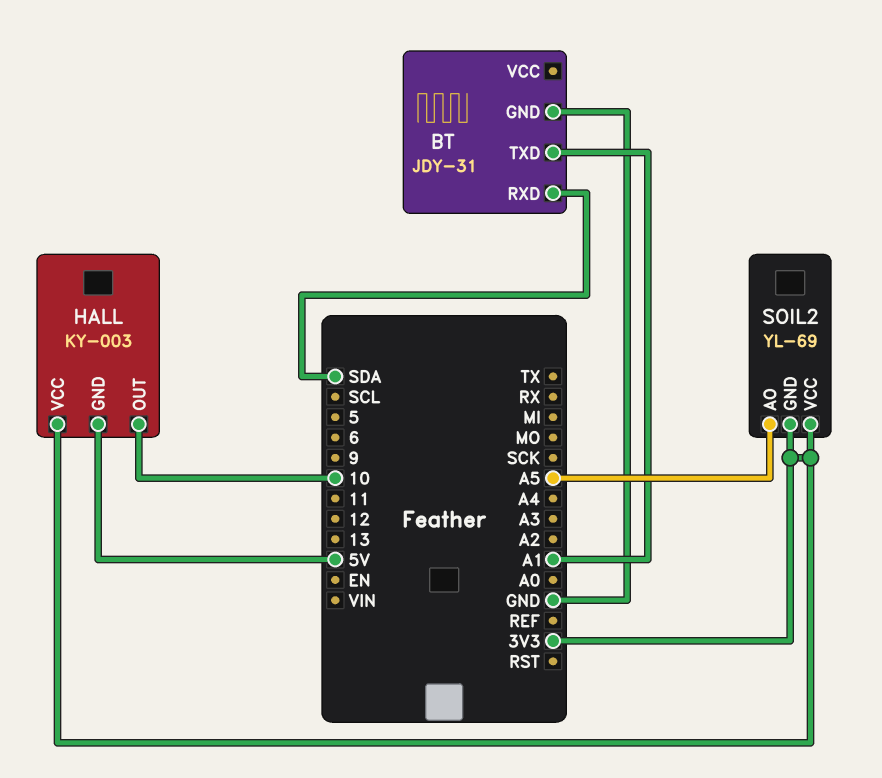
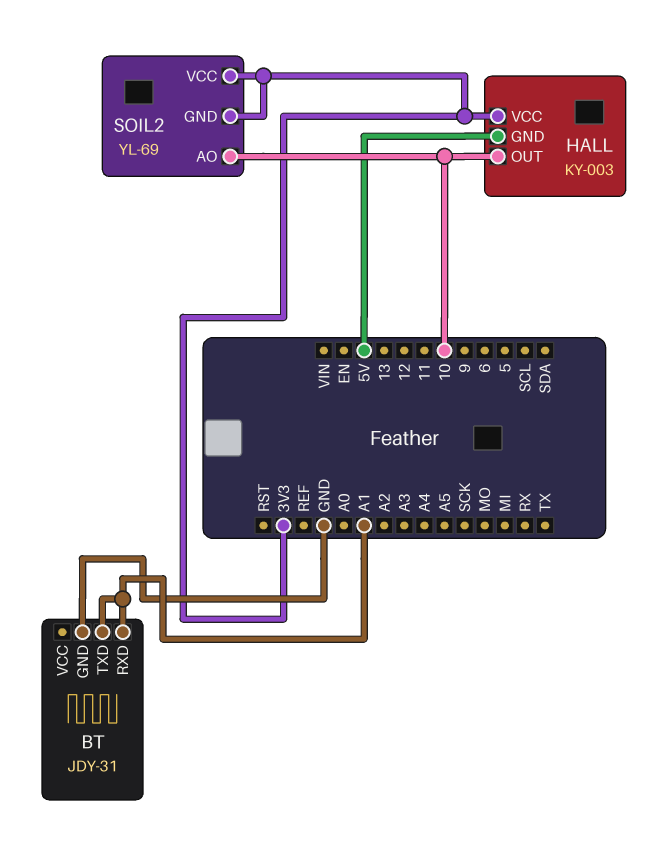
BT pin RXD: SDA -> A1
SOIL2 pin AO: A5 -> 10

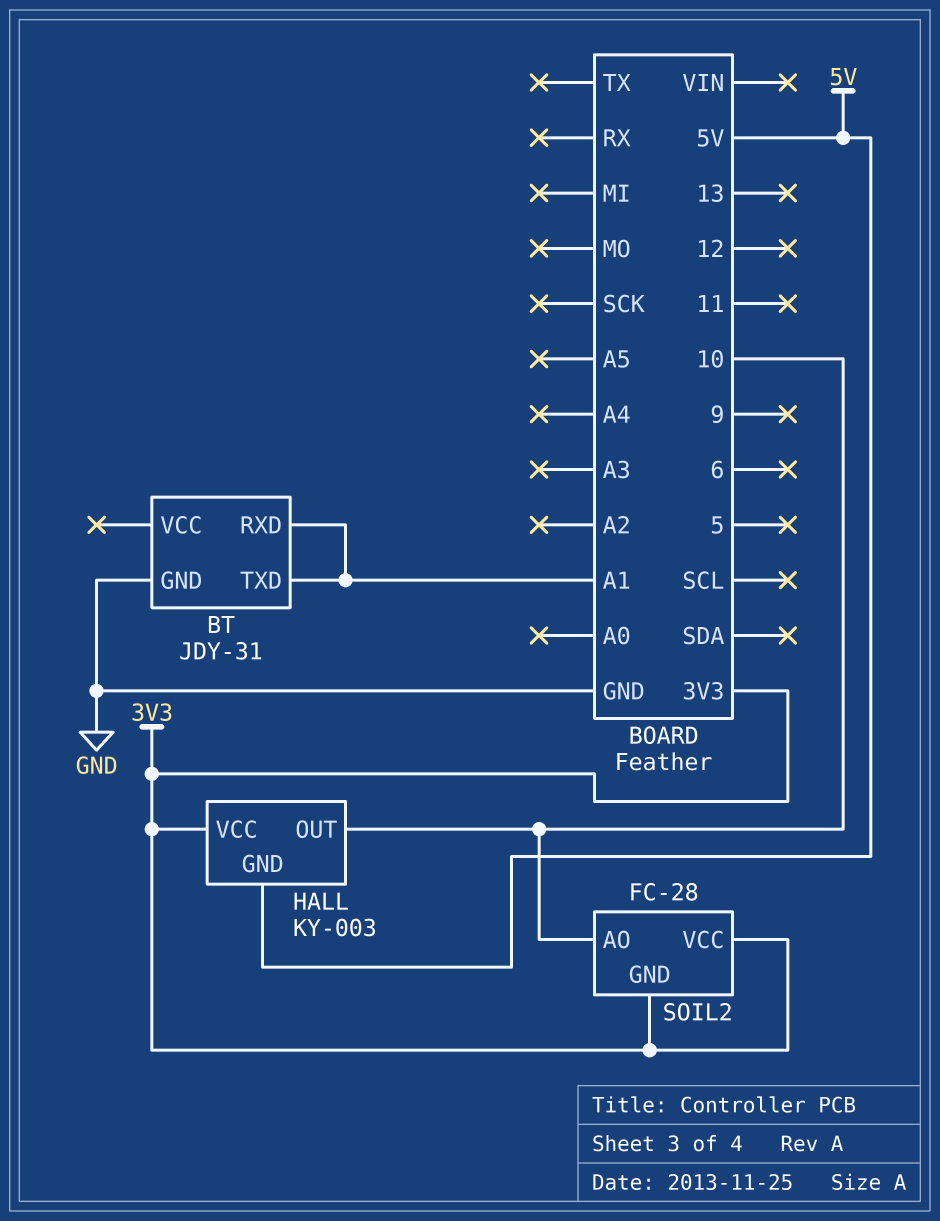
SOIL2: YL-69 -> FC-28

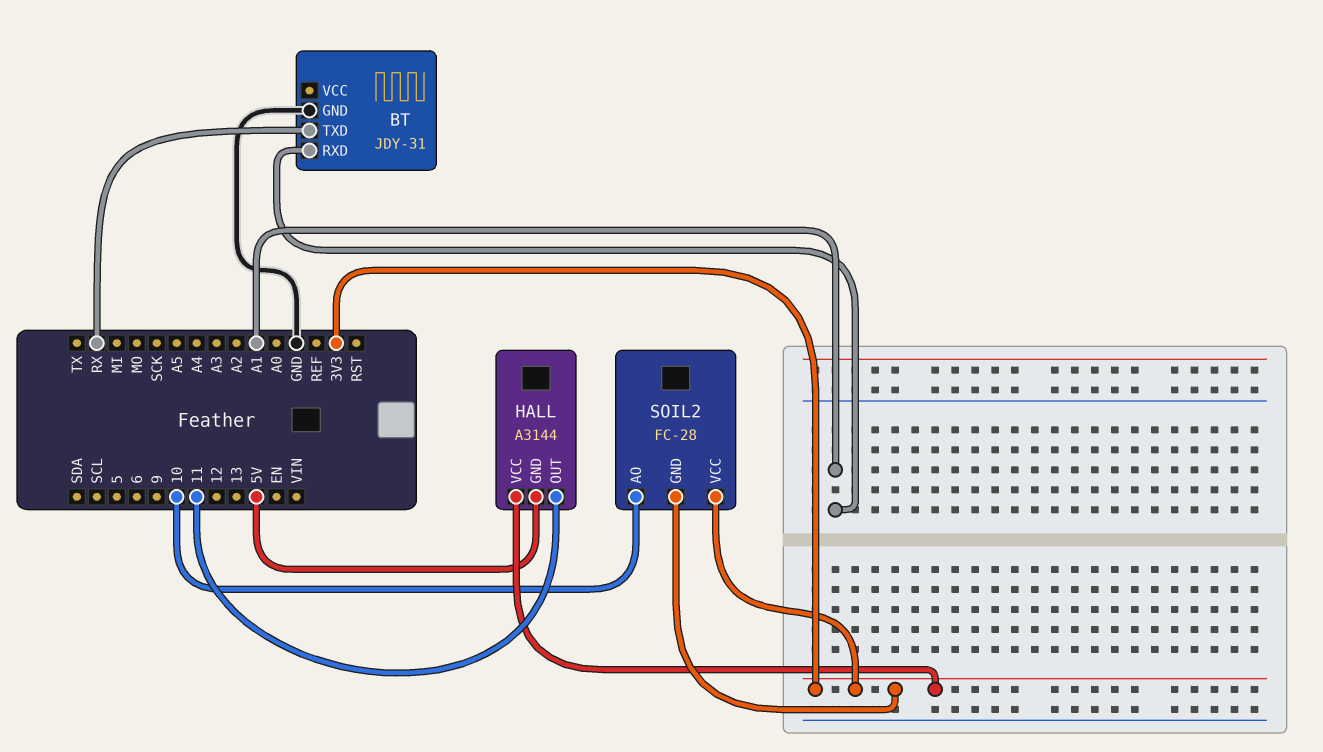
BT pin TXD: A1 -> RX
HALL: KY-003 -> A3144
HALL pin OUT: 10 -> 11

